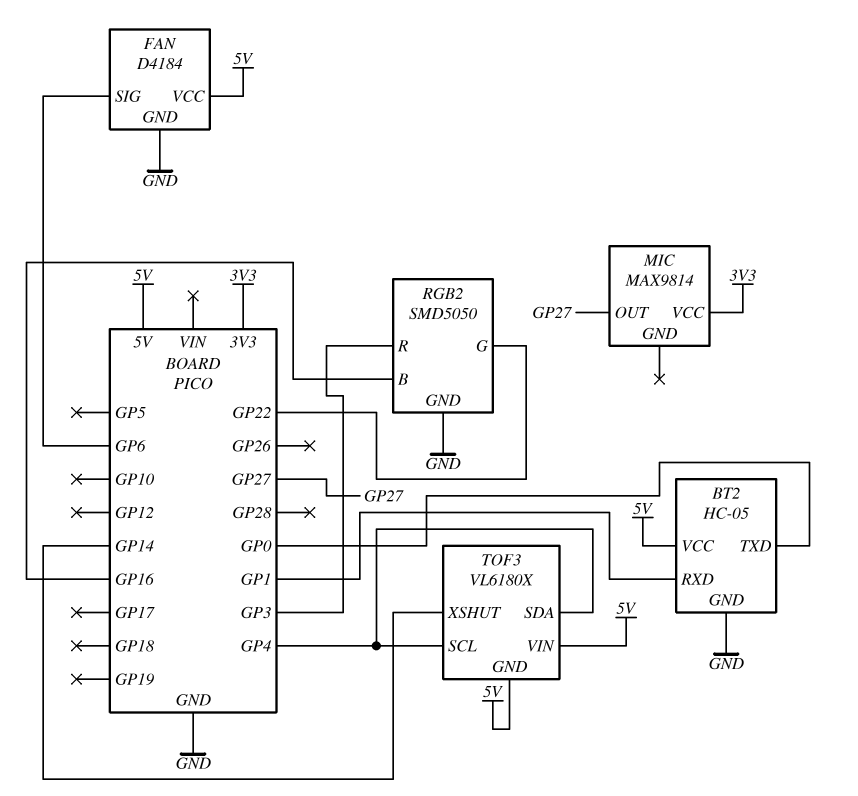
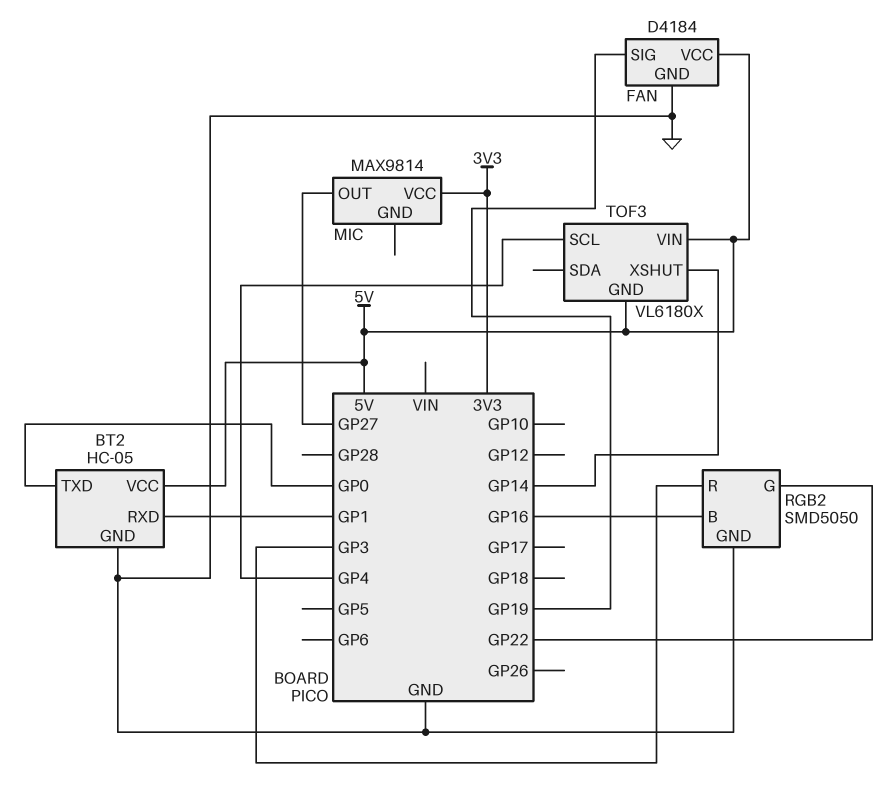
FAN pin SIG: GP6 -> GP19
TOF3 pin SDA: GP4 -> none

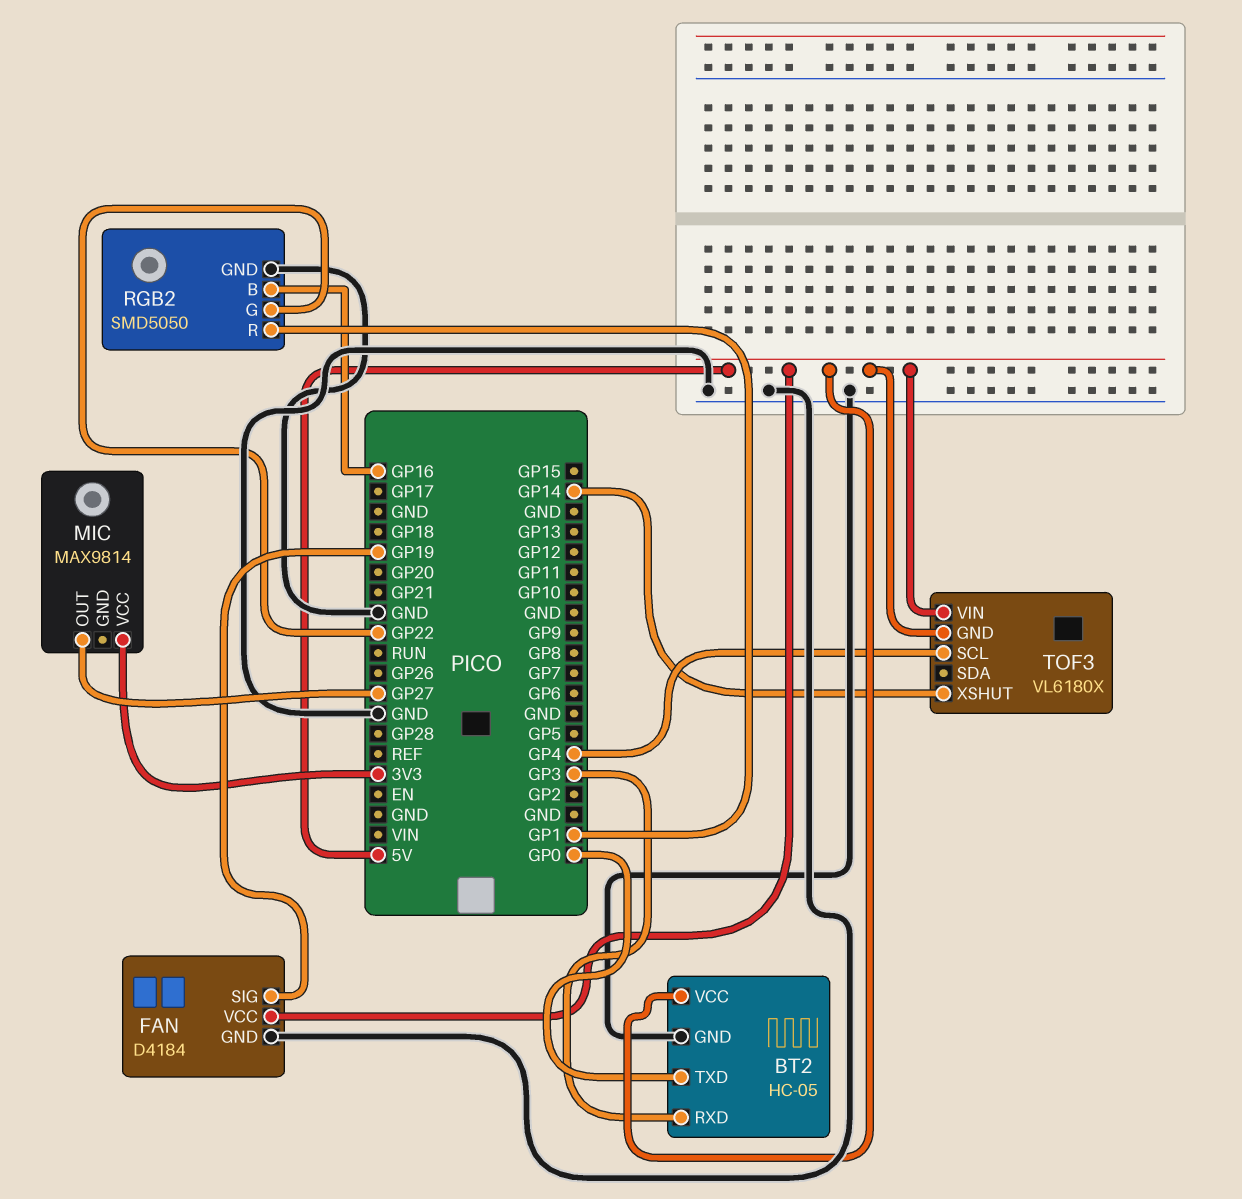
BT2 pin RXD: GP1 -> GP3
RGB2 pin R: GP3 -> GP1

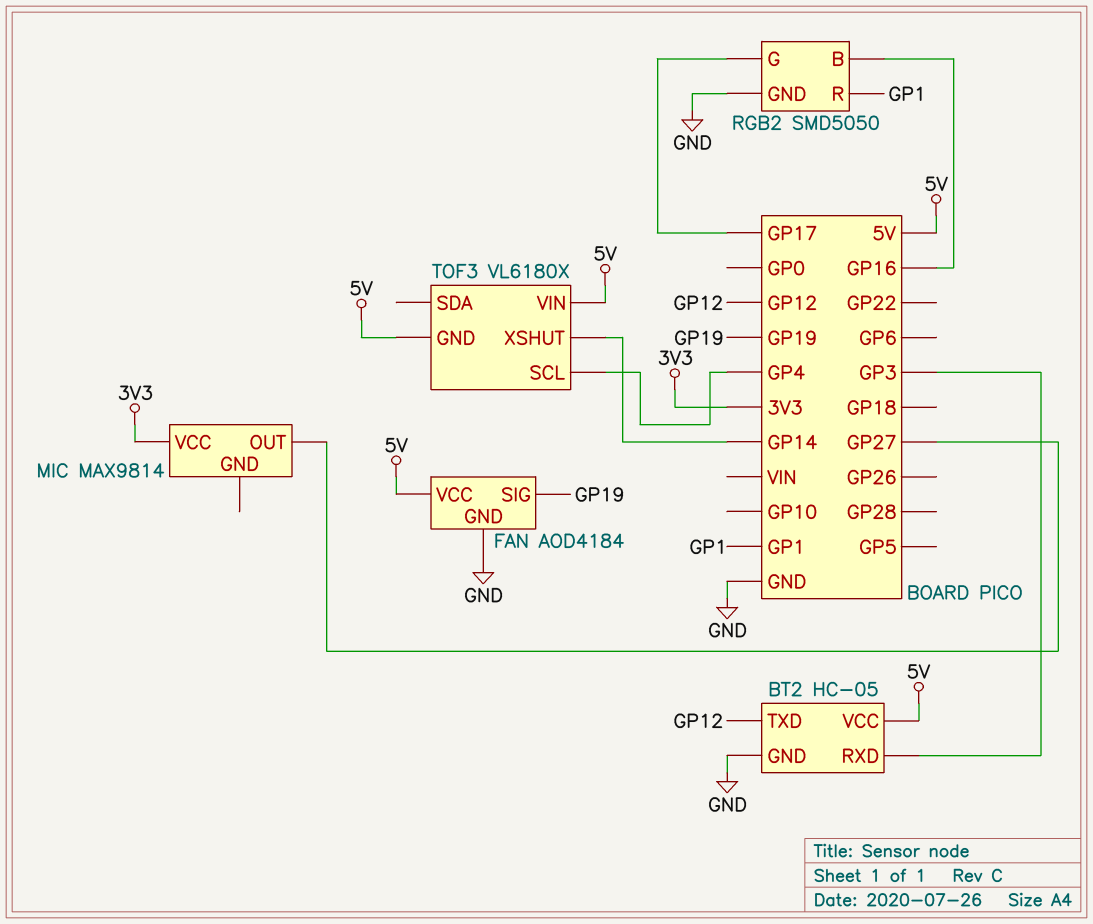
BT2 pin TXD: GP0 -> GP12
FAN: D4184 -> AOD4184
RGB2 pin G: GP22 -> GP17

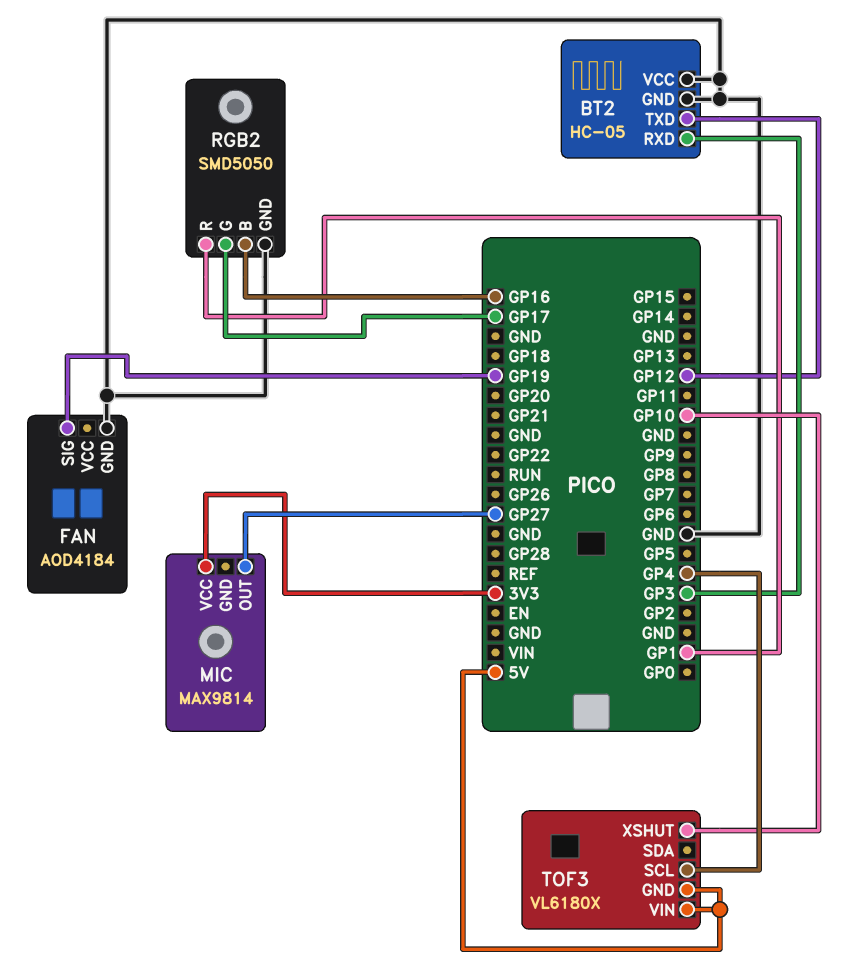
BT2 pin VCC: 5V -> GND
FAN pin VCC: 5V -> none
TOF3 pin XSHUT: GP14 -> GP10

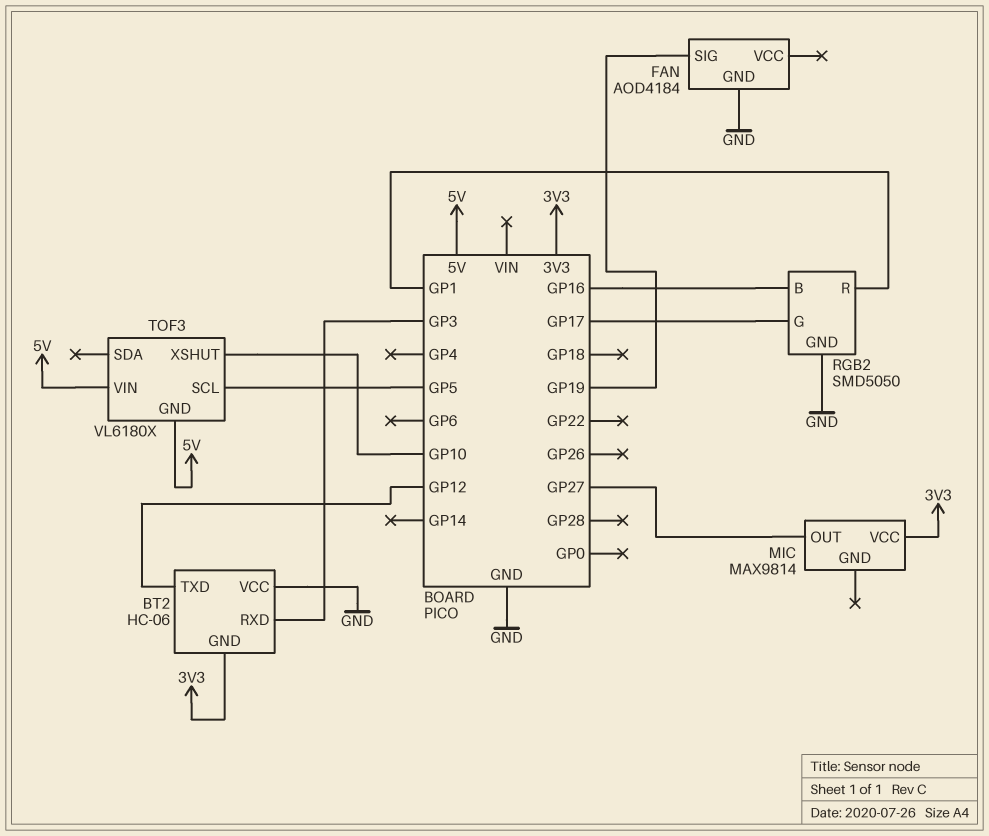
BT2: HC-05 -> HC-06
BT2 pin GND: GND -> 3V3
TOF3 pin SCL: GP4 -> GP5

